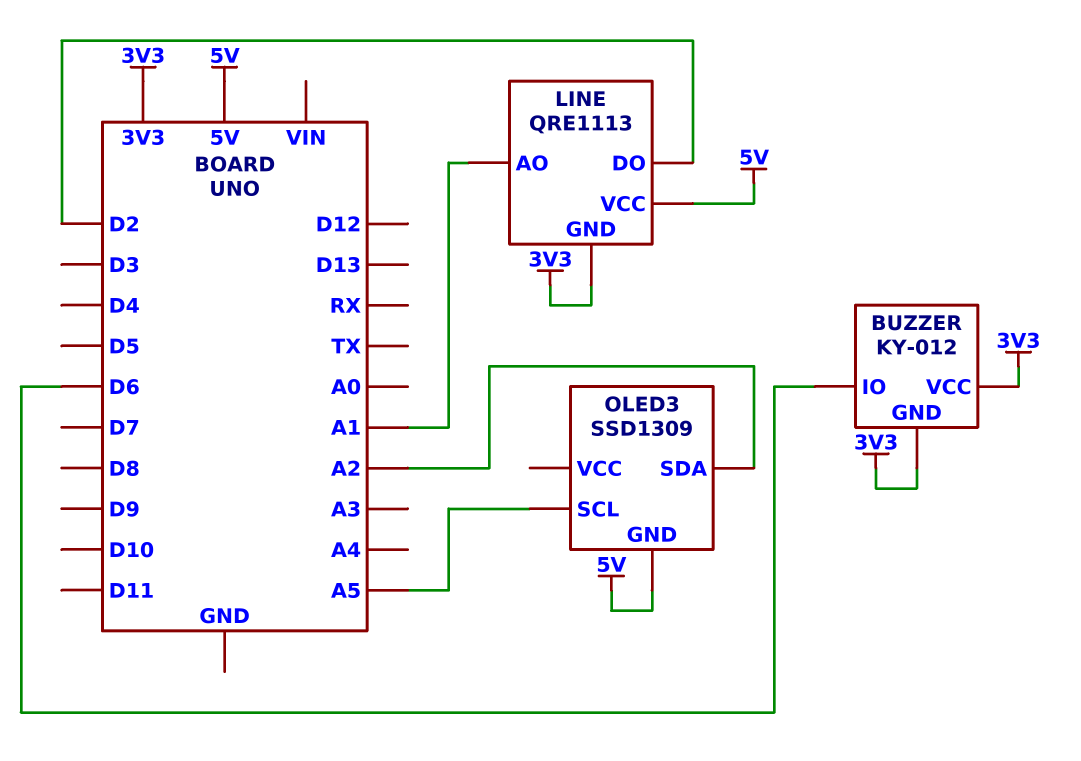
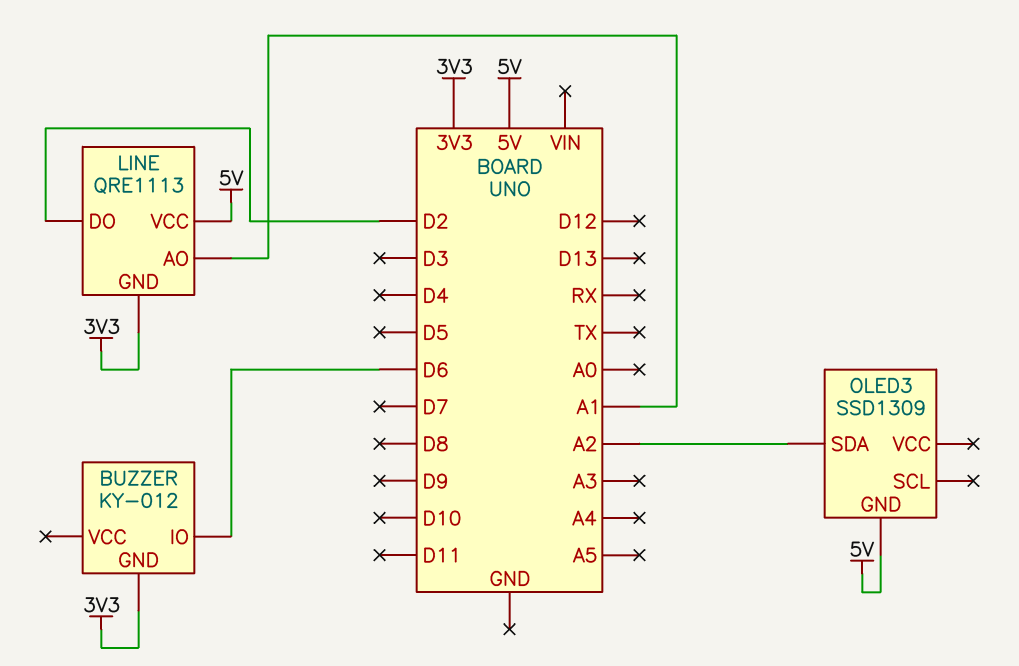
BUZZER pin VCC: 3V3 -> none
OLED3 pin SCL: A5 -> none

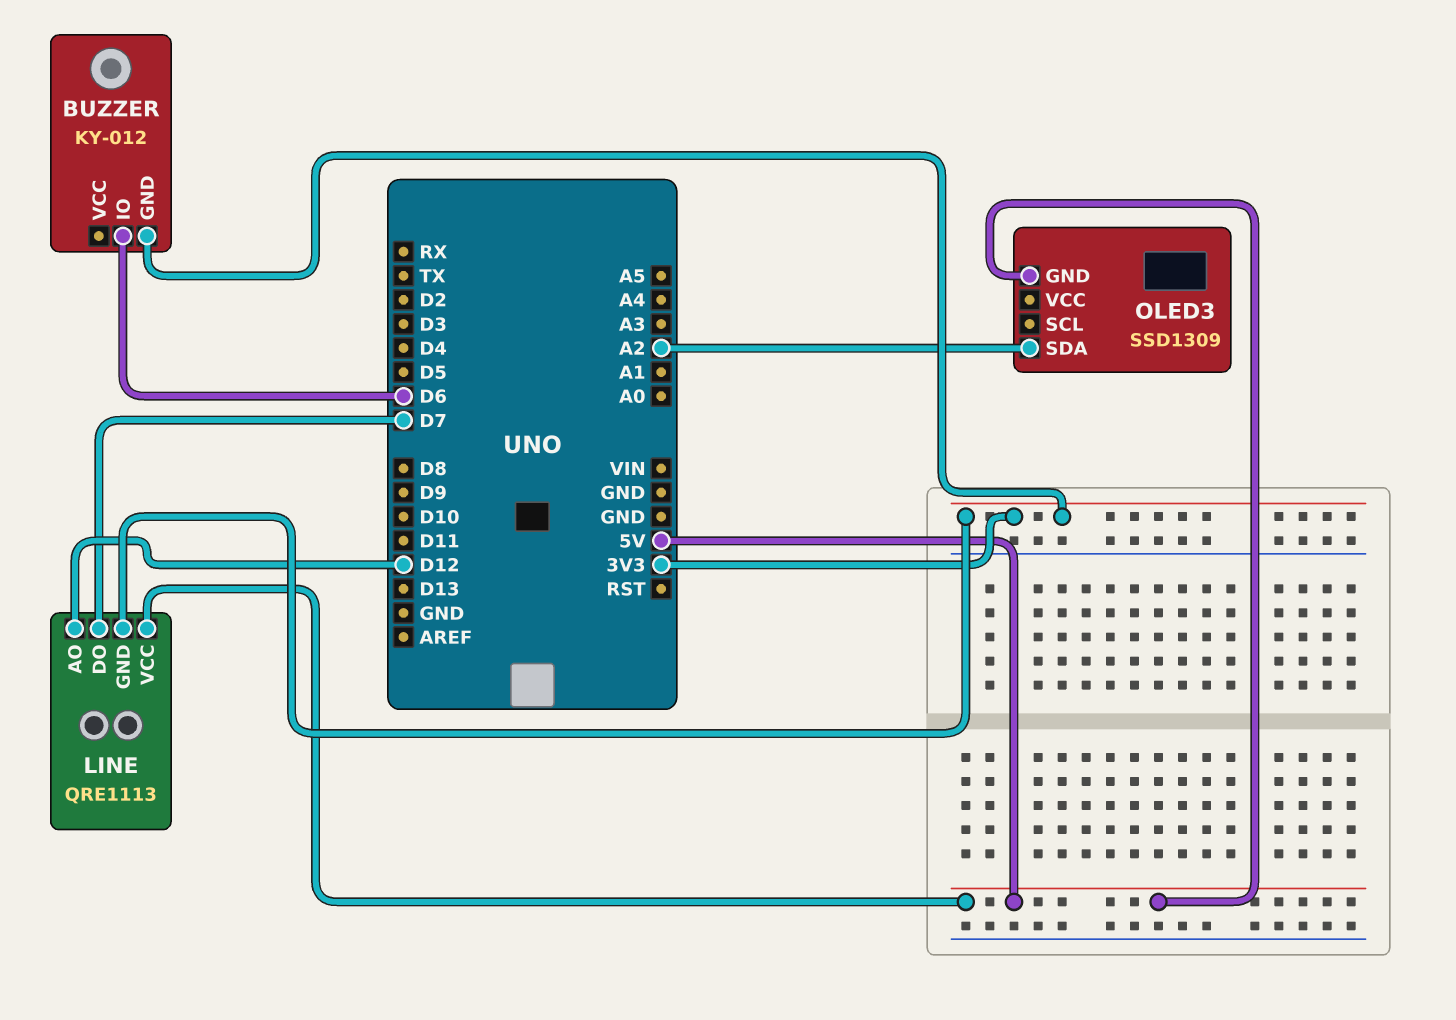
LINE pin AO: A1 -> D12
LINE pin DO: D2 -> D7

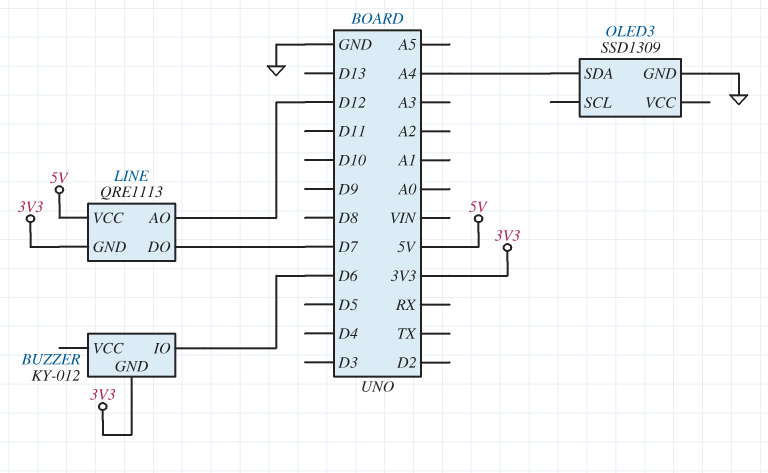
OLED3 pin GND: 5V -> GND
OLED3 pin SDA: A2 -> A4

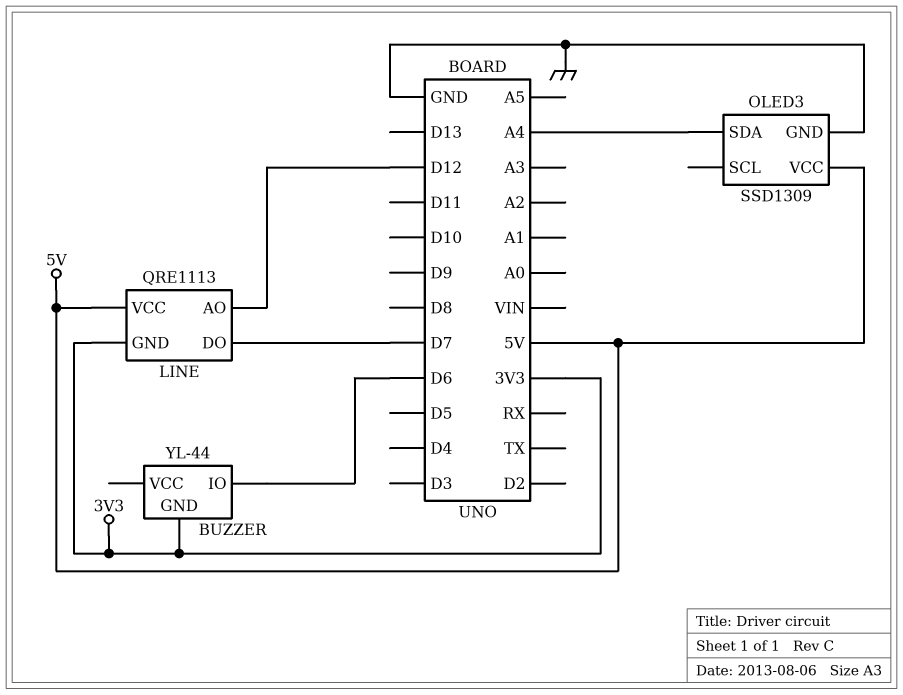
BUZZER: KY-012 -> YL-44
OLED3 pin VCC: none -> 5V

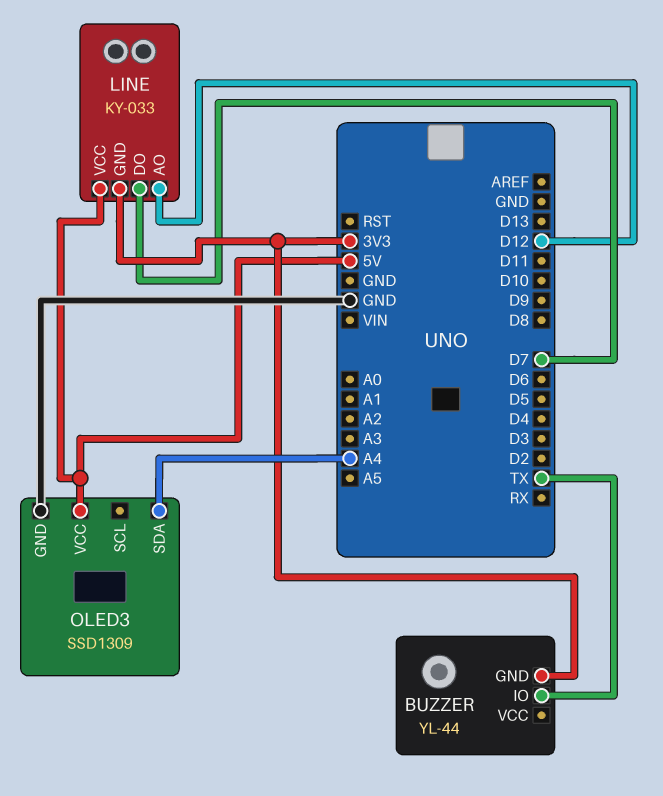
BUZZER pin IO: D6 -> TX
LINE: QRE1113 -> KY-033

